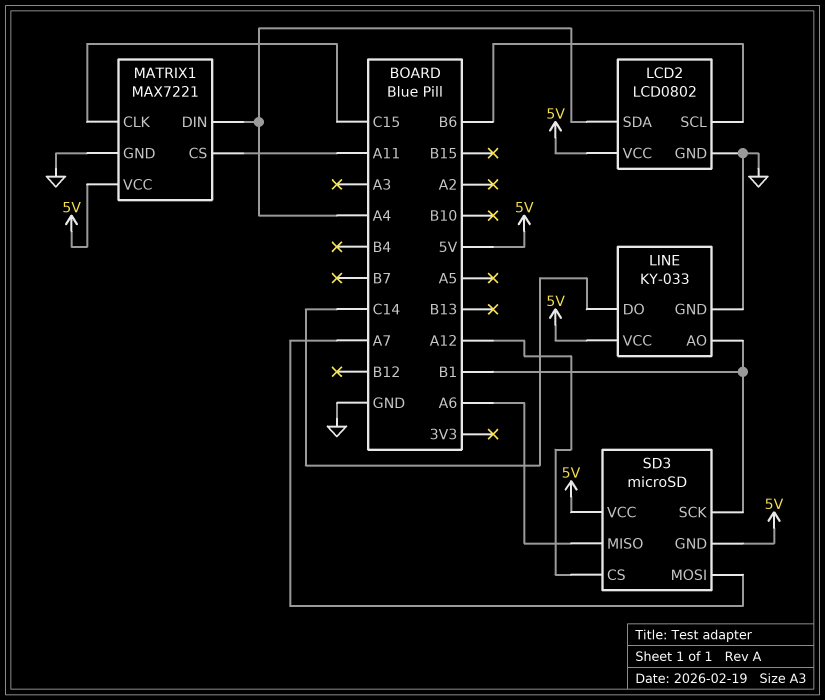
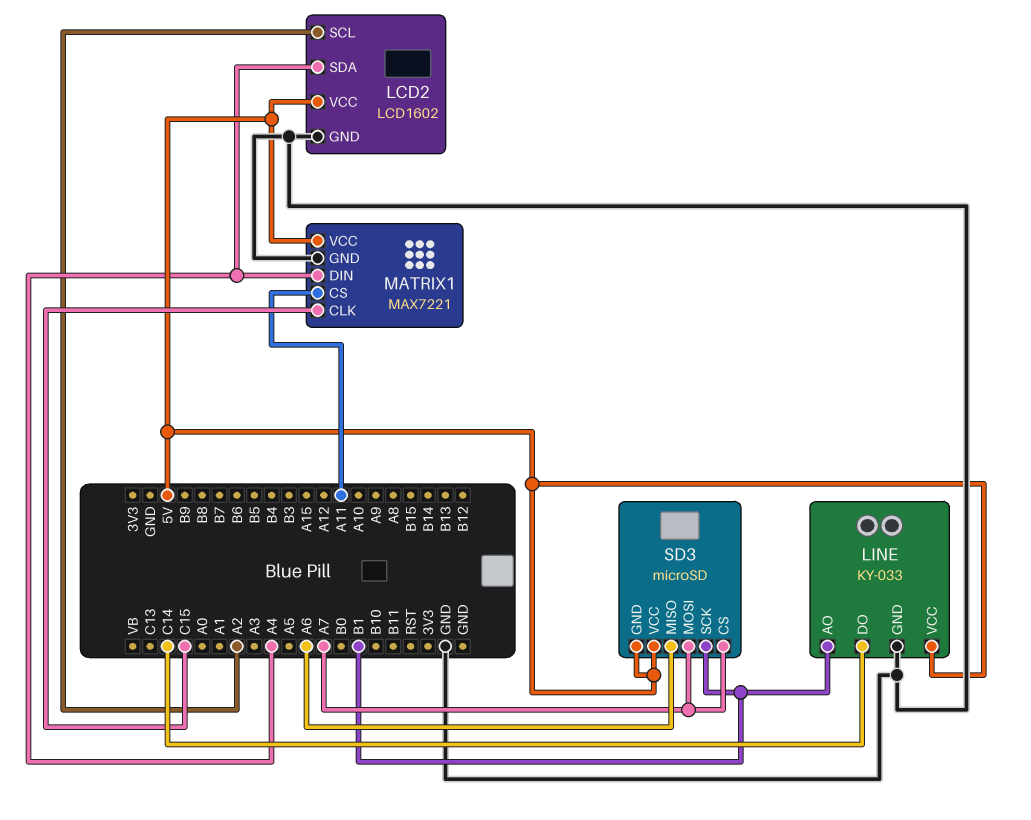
LCD2: LCD0802 -> LCD1602
LCD2 pin SCL: B6 -> A2
SD3 pin CS: A12 -> A7

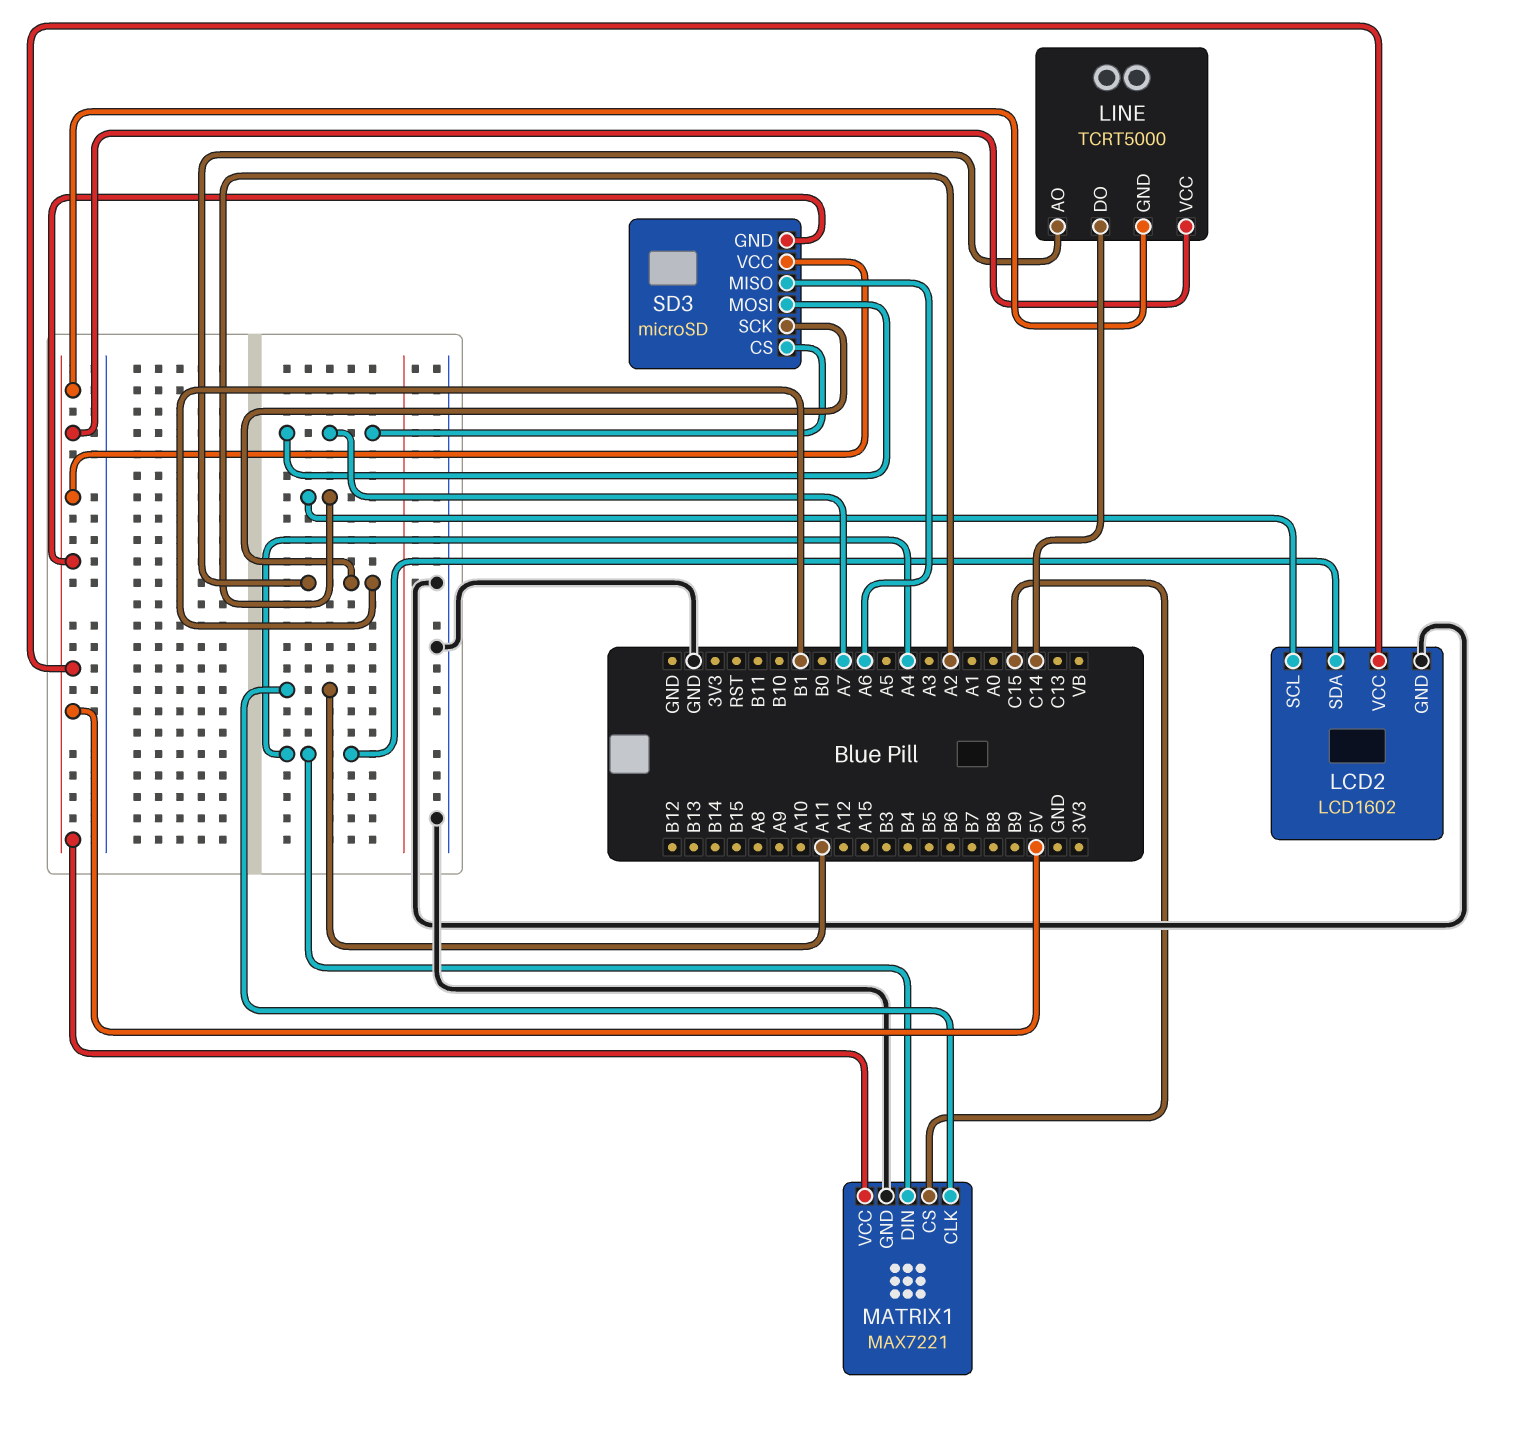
LINE: KY-033 -> TCRT5000
LINE pin GND: GND -> 5V
MATRIX1 pin CLK: C15 -> A11
MATRIX1 pin CS: A11 -> C15

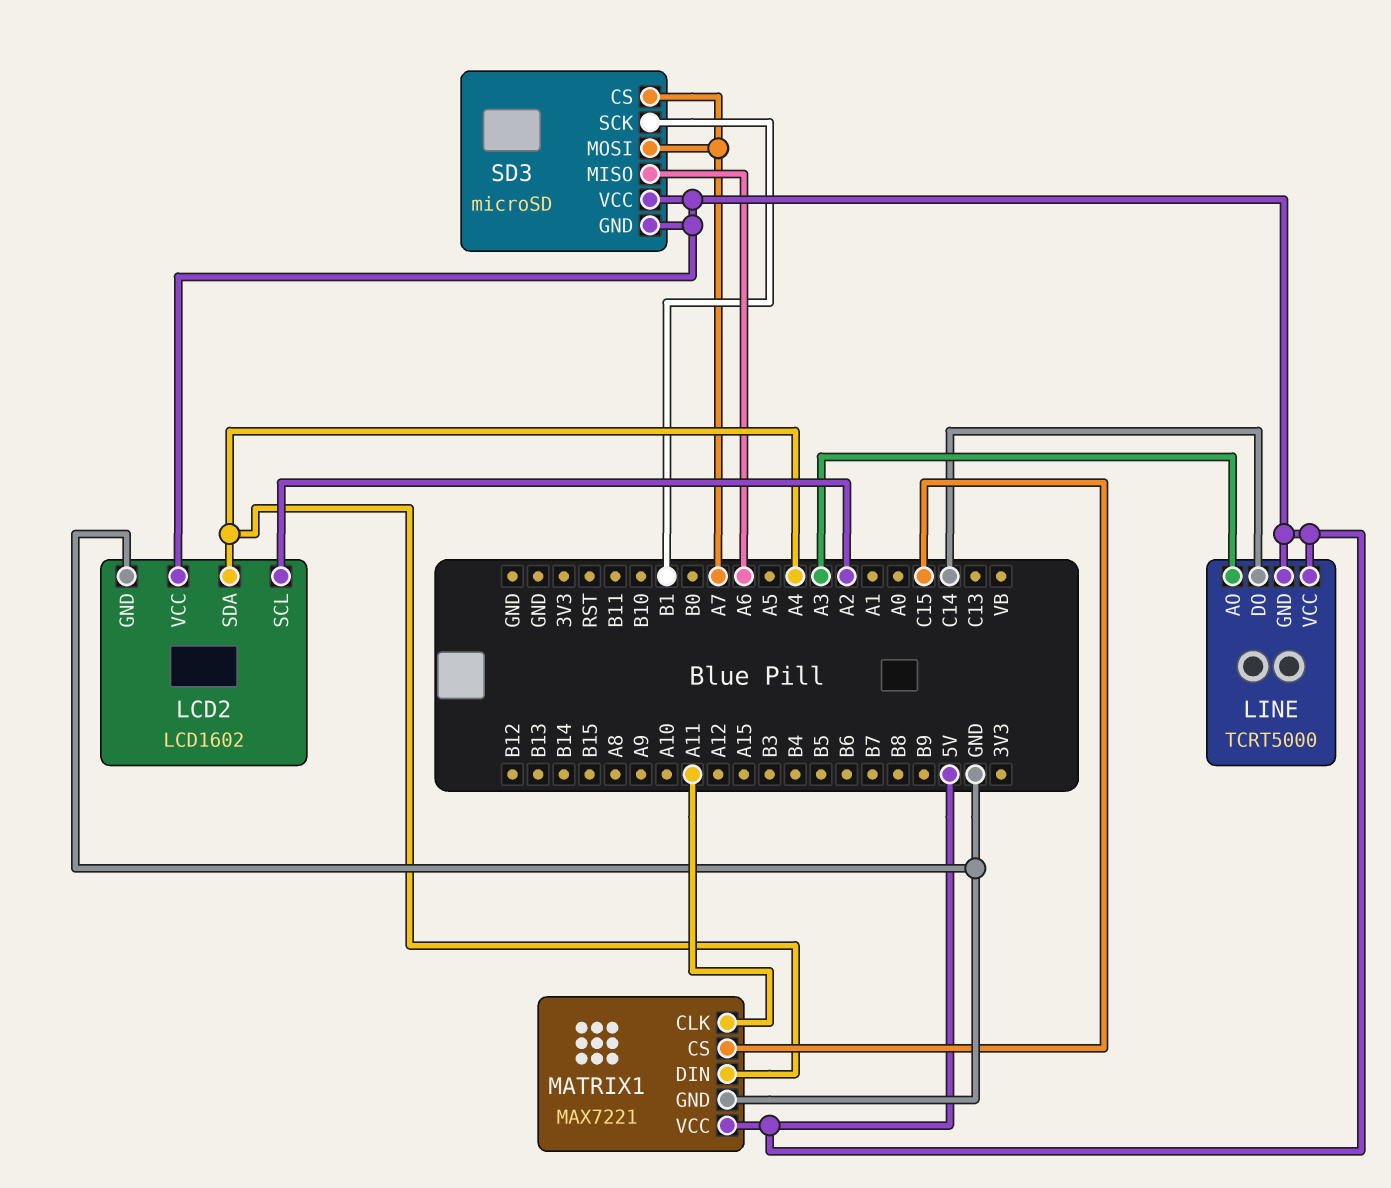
LINE pin AO: B1 -> A3

